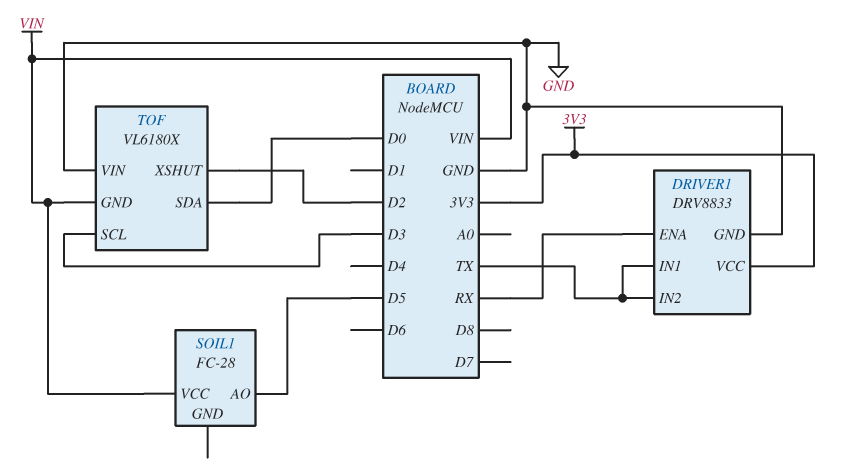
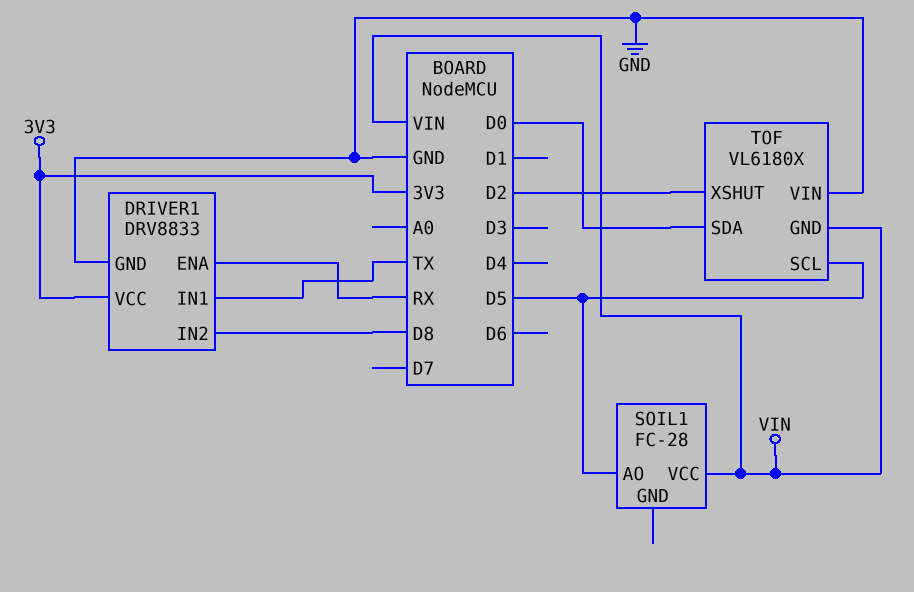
DRIVER1 pin IN2: TX -> D8
TOF pin SCL: D3 -> D5

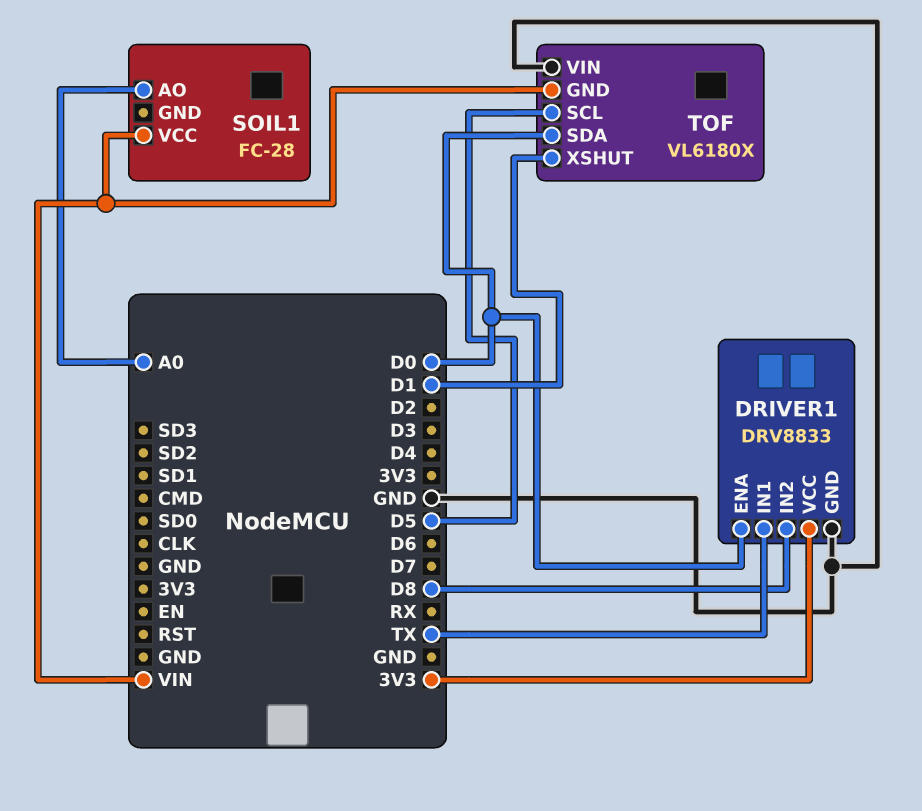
DRIVER1 pin ENA: RX -> D0
SOIL1 pin AO: D5 -> A0
TOF pin XSHUT: D2 -> D1

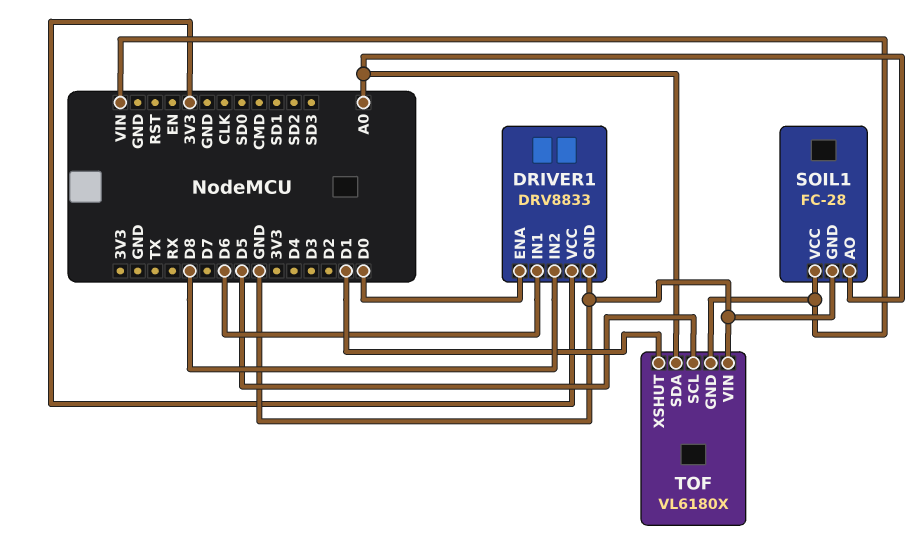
DRIVER1 pin IN1: TX -> D6
SOIL1 pin GND: none -> GND
TOF pin SDA: D0 -> A0

